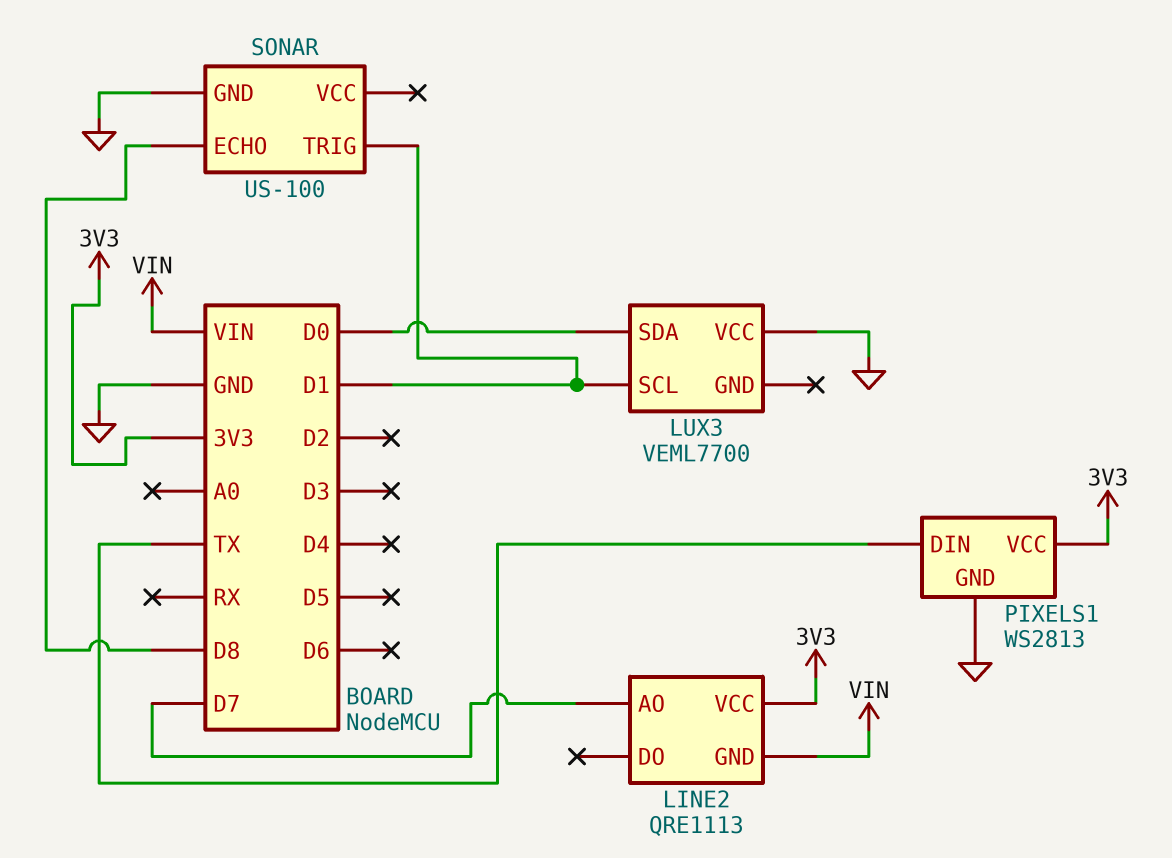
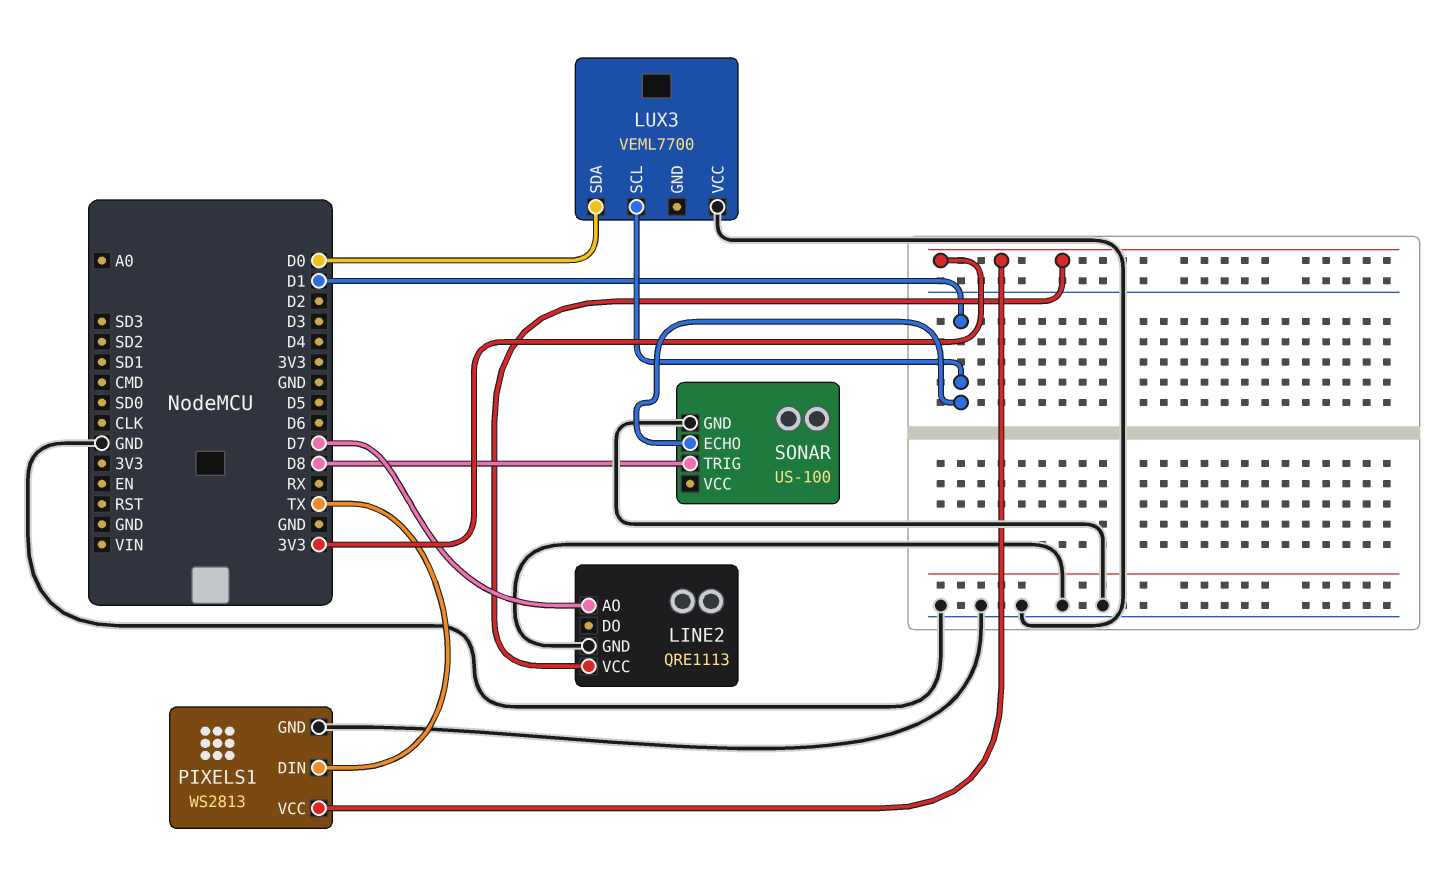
LINE2 pin GND: VIN -> GND
SONAR pin ECHO: D8 -> D1
SONAR pin TRIG: D1 -> D8

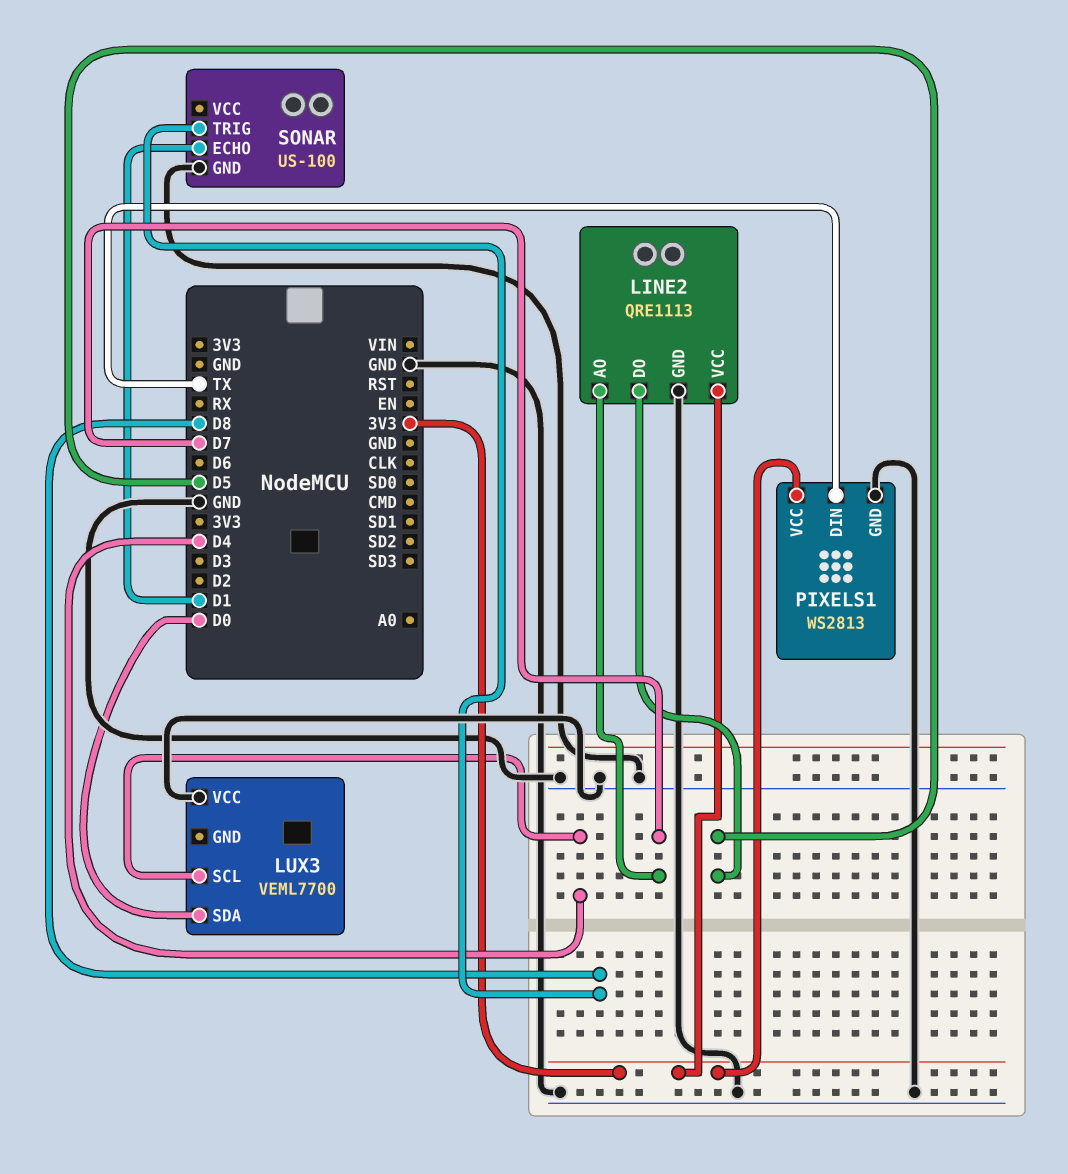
LINE2 pin DO: none -> D5
LUX3 pin SCL: D1 -> D4

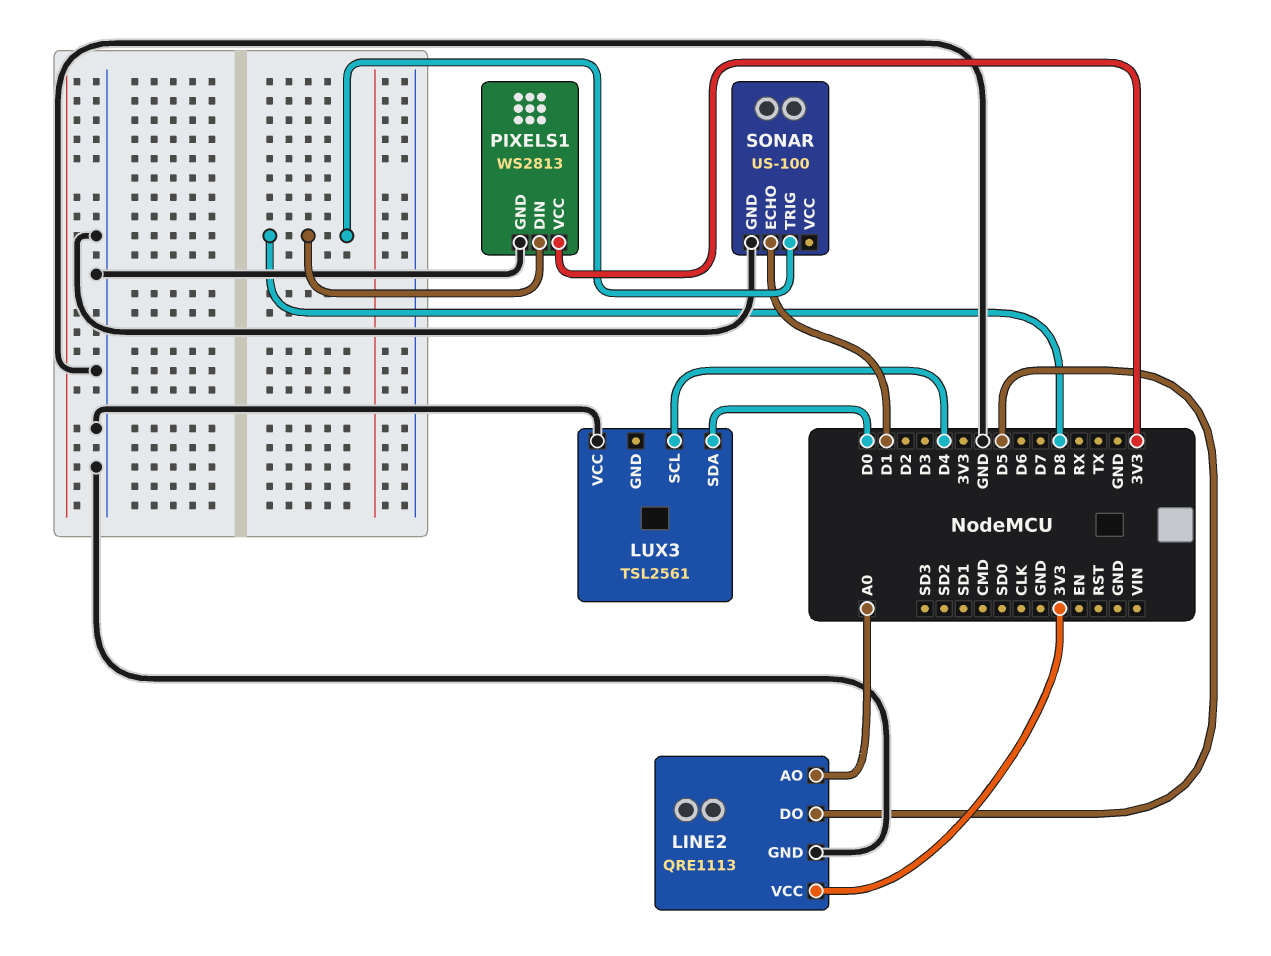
LINE2 pin AO: D7 -> A0
LUX3: VEML7700 -> TSL2561
PIXELS1 pin DIN: TX -> D8

